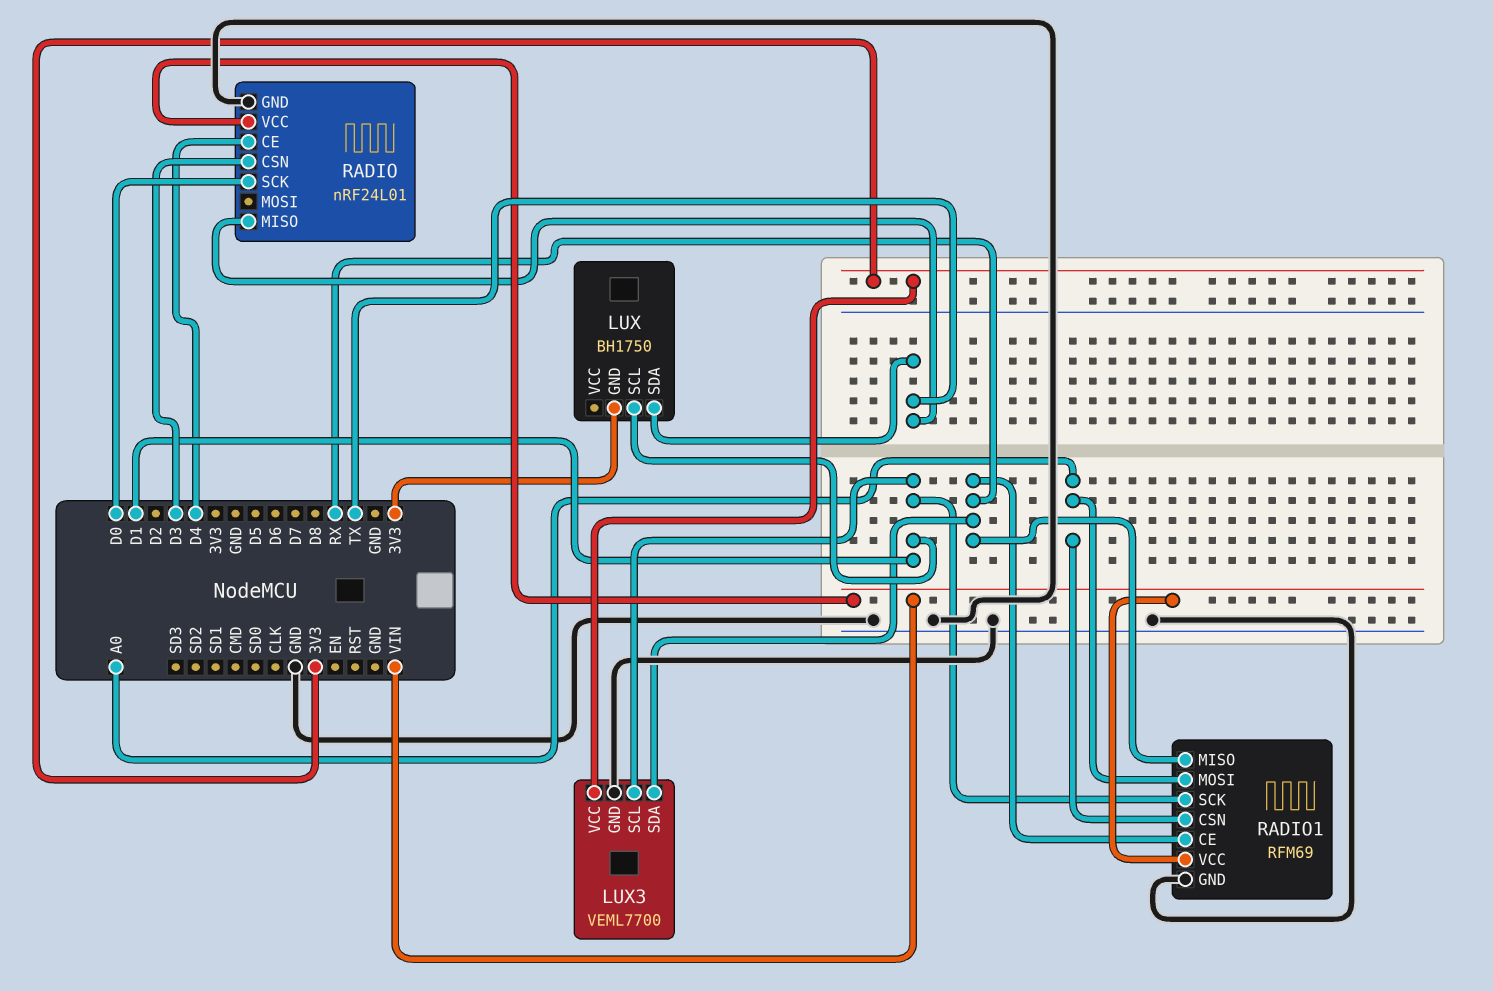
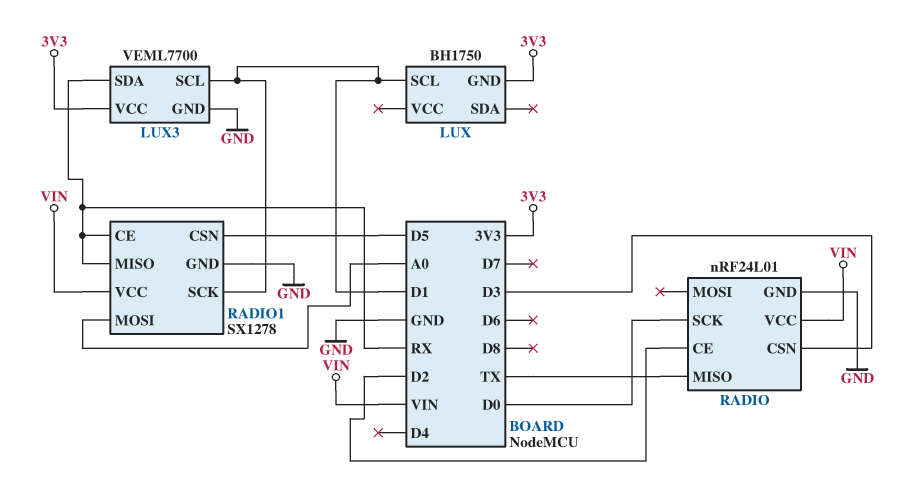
LUX pin SDA: TX -> none
RADIO pin CE: D4 -> D2
RADIO1: RFM69 -> SX1278
RADIO1 pin CSN: A0 -> D5

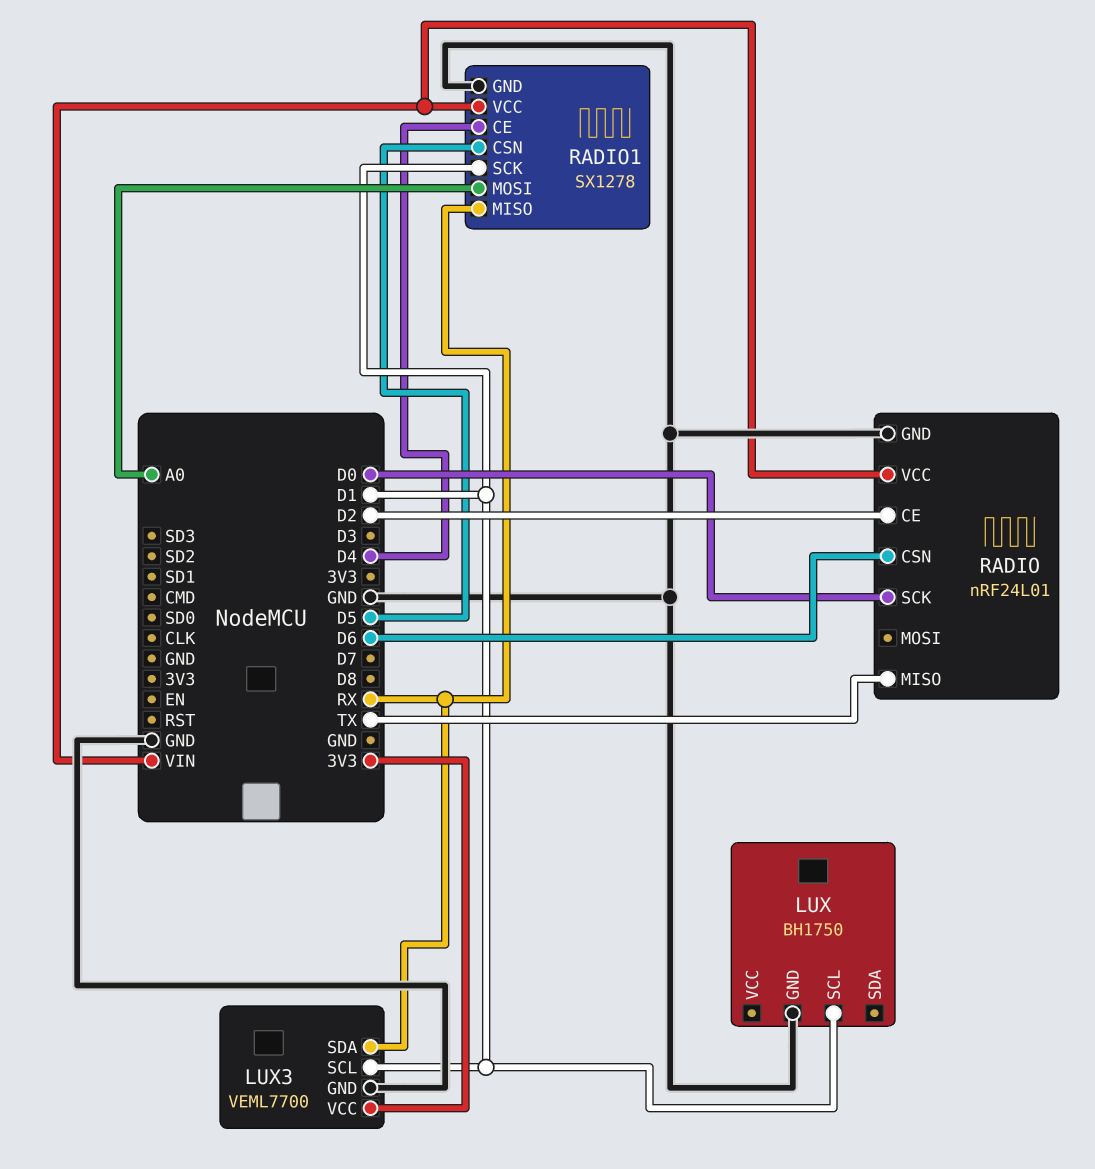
LUX pin GND: 3V3 -> GND
RADIO pin CSN: D3 -> D6
RADIO1 pin CE: RX -> D4

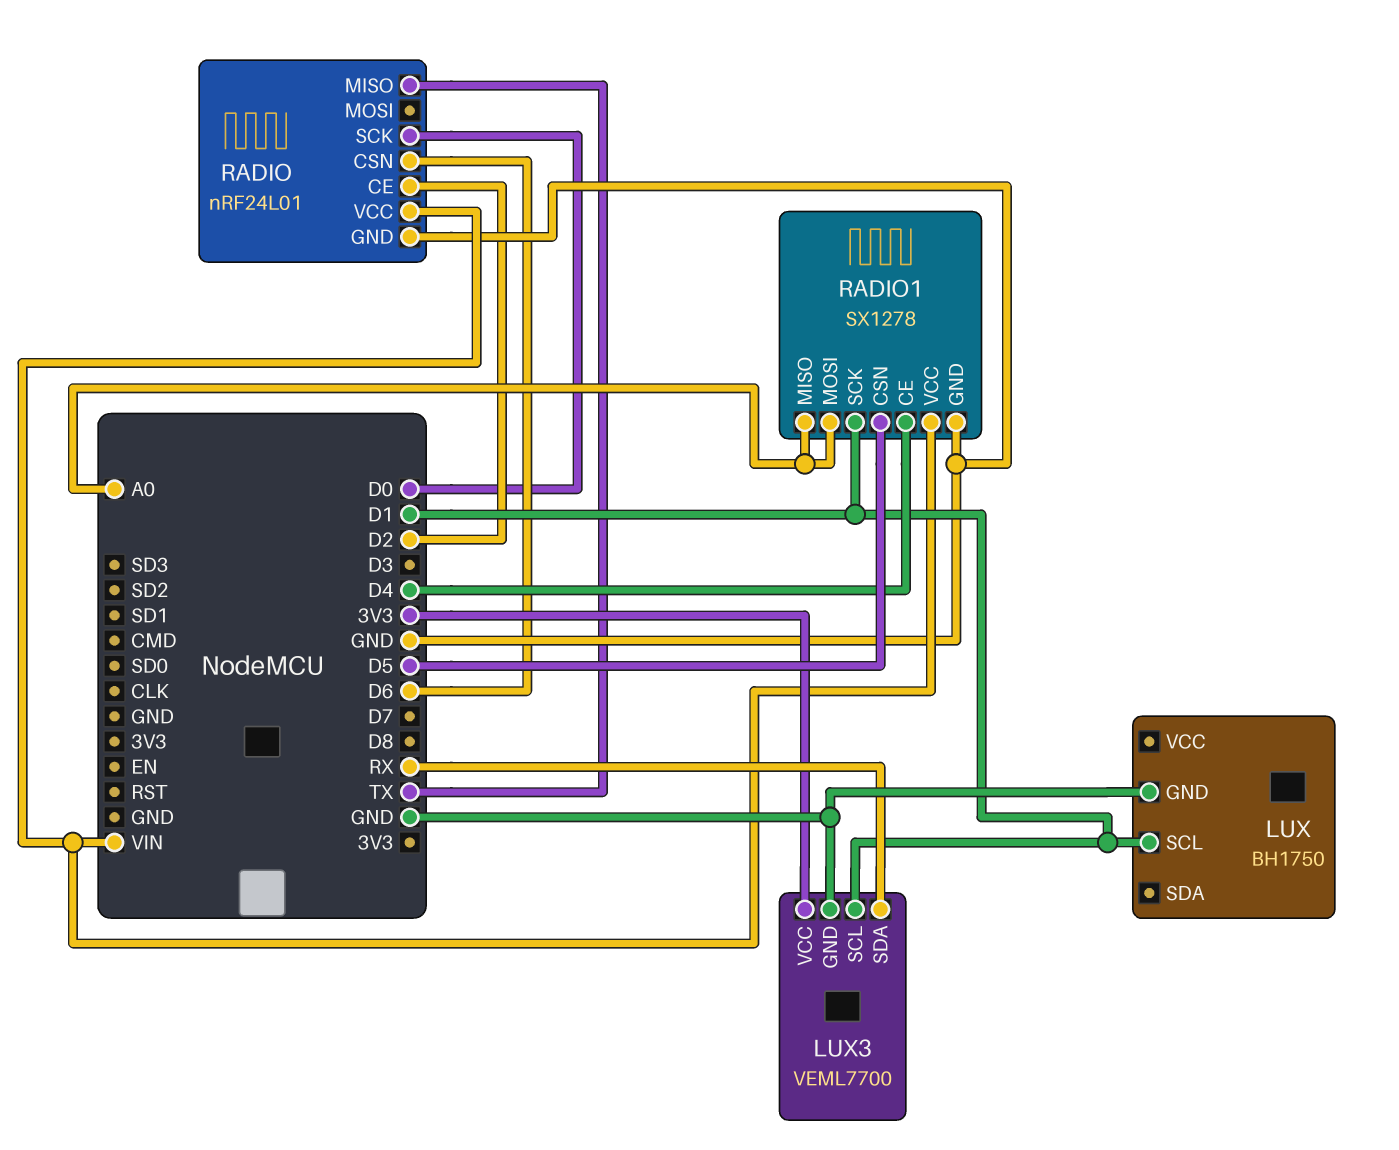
RADIO1 pin MISO: RX -> A0

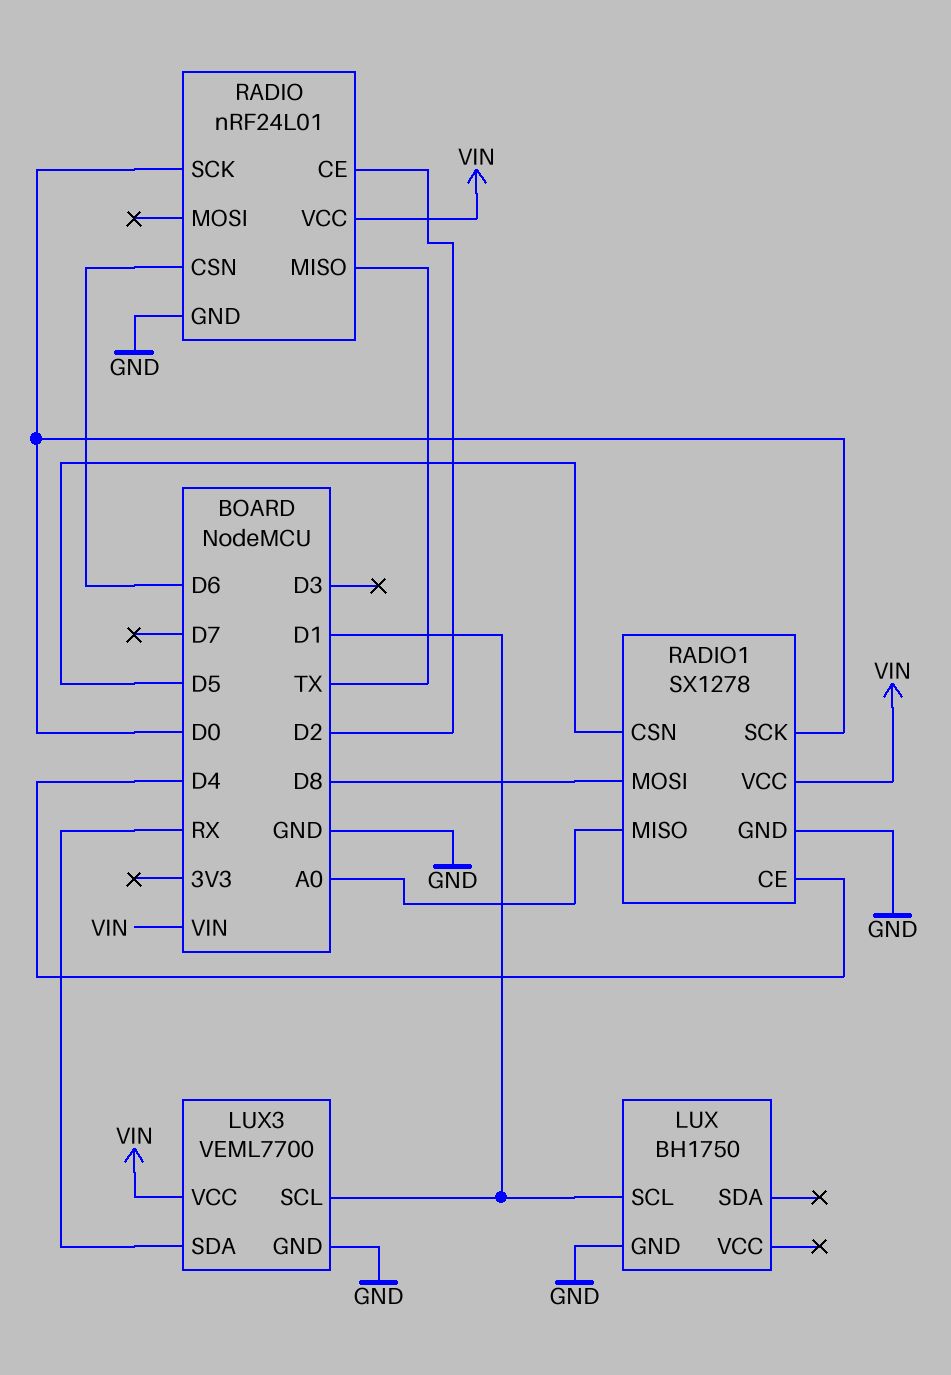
LUX3 pin VCC: 3V3 -> VIN
RADIO1 pin MOSI: A0 -> D8
RADIO1 pin SCK: D1 -> D0

